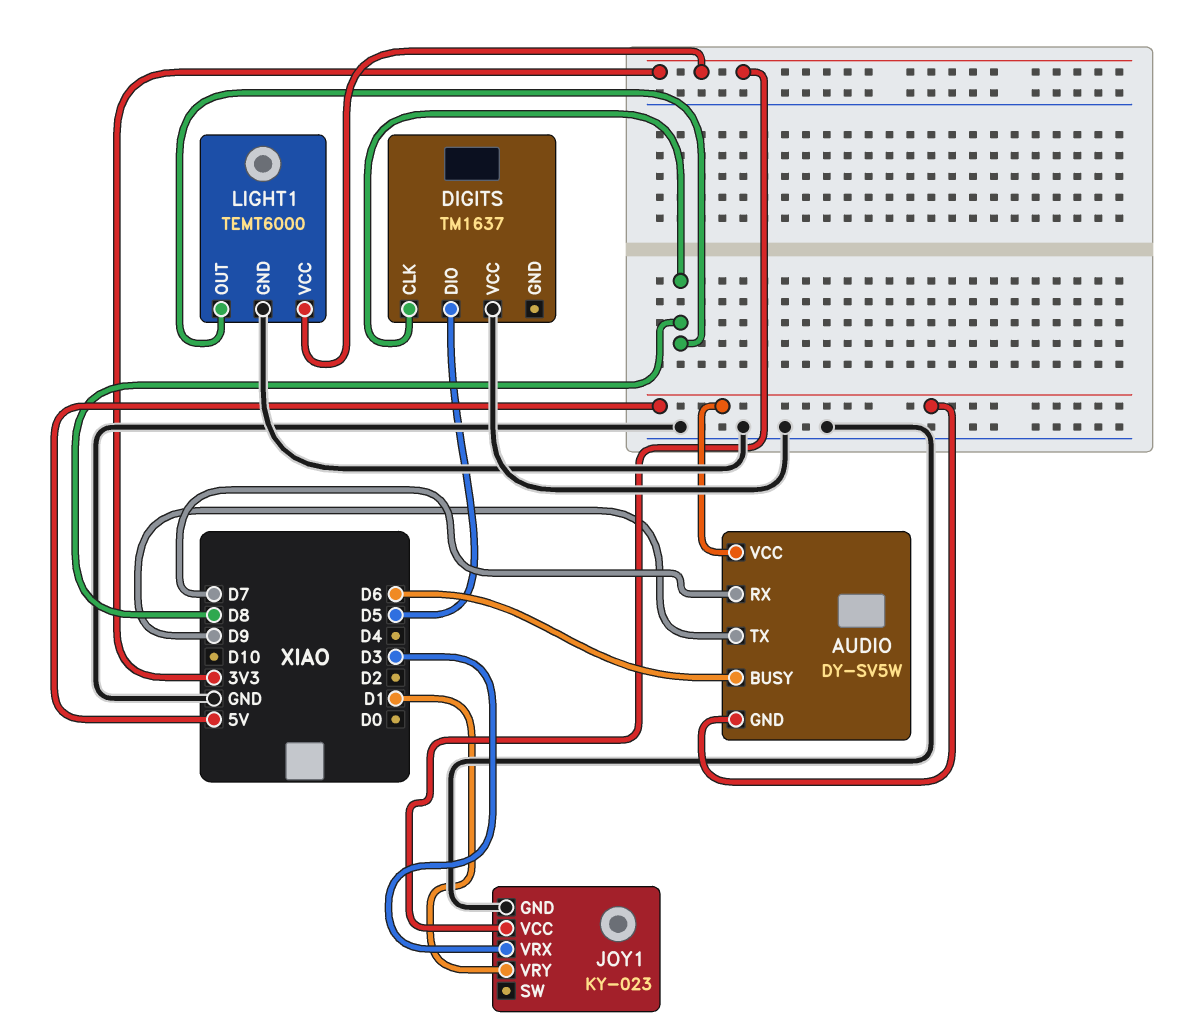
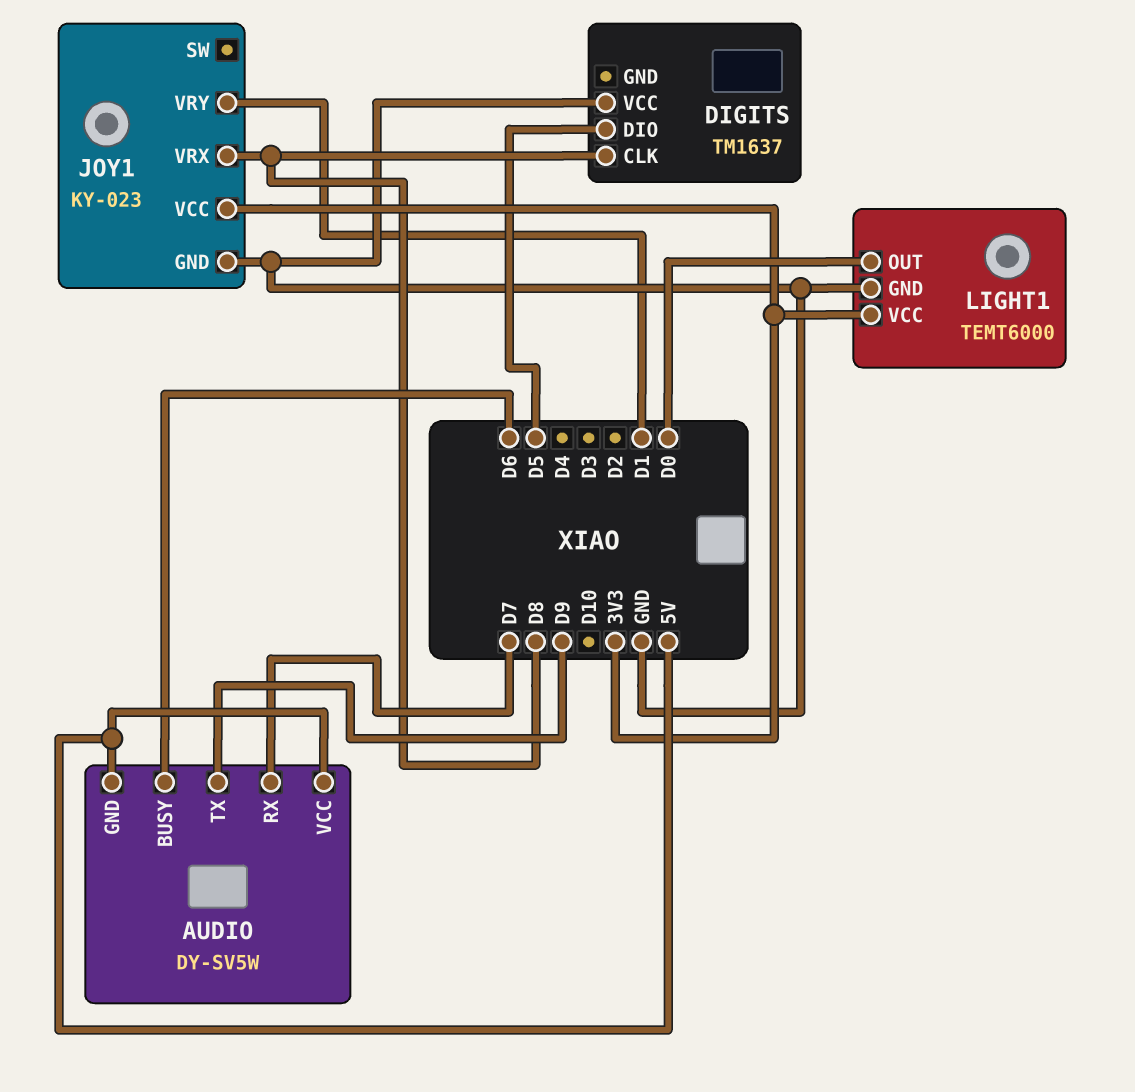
JOY1 pin VRX: D3 -> D8
LIGHT1 pin OUT: D8 -> D0

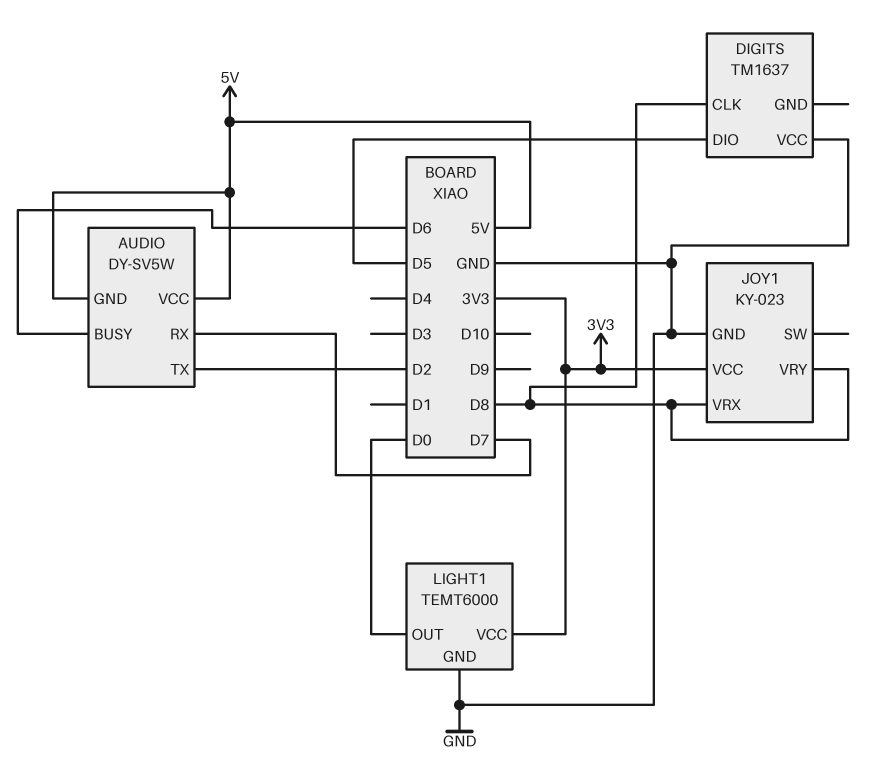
AUDIO pin TX: D9 -> D2
JOY1 pin VRY: D1 -> D8

